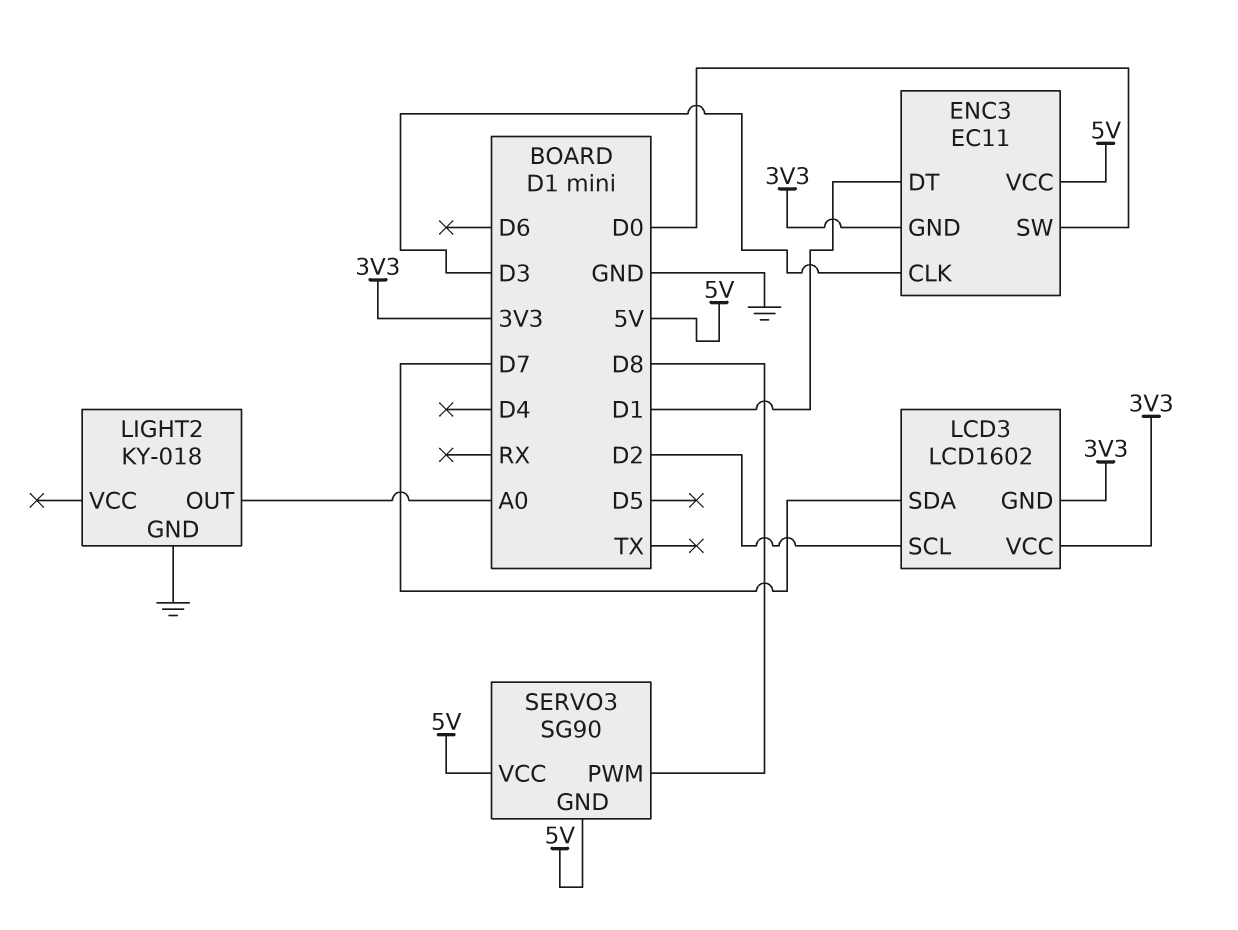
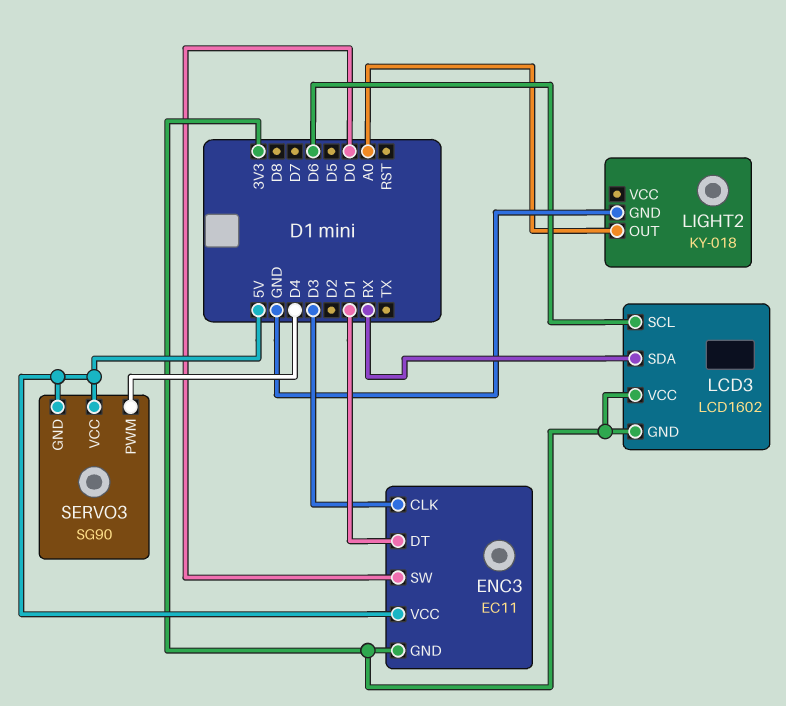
LCD3 pin SCL: D2 -> D6
LCD3 pin SDA: D7 -> RX
SERVO3 pin PWM: D8 -> D4

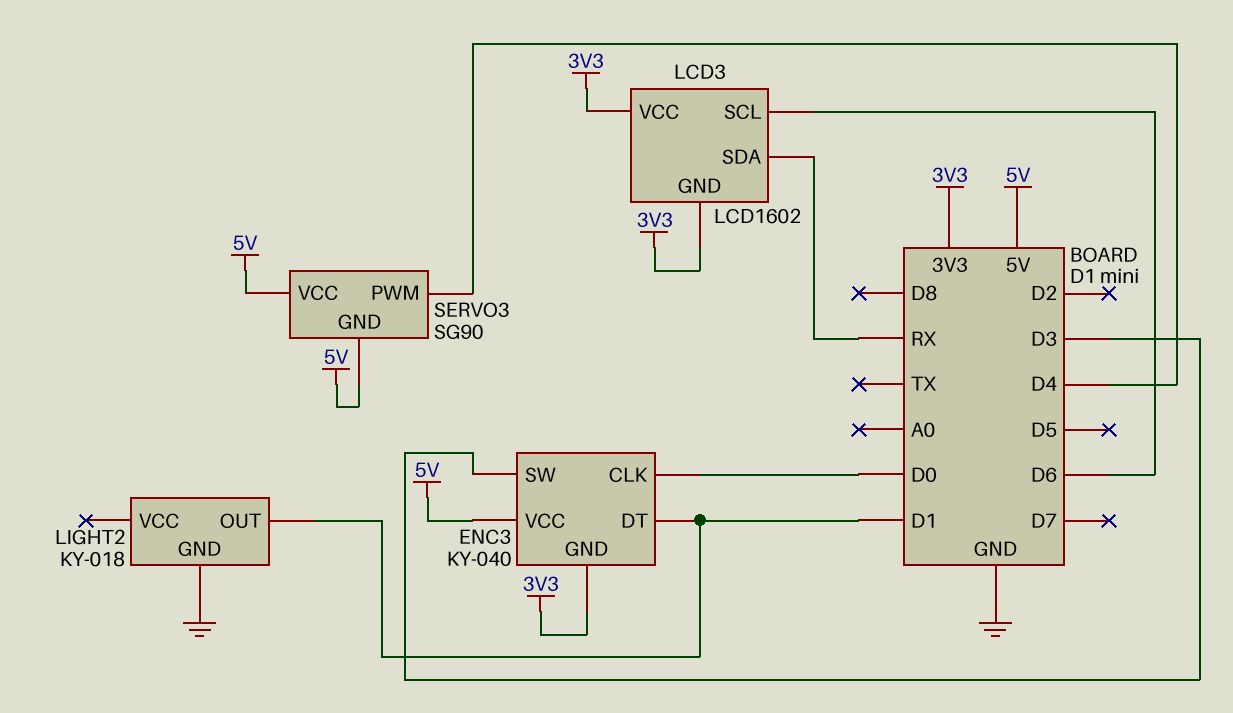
ENC3: EC11 -> KY-040
ENC3 pin CLK: D3 -> D0
ENC3 pin SW: D0 -> D3
LIGHT2 pin OUT: A0 -> D1

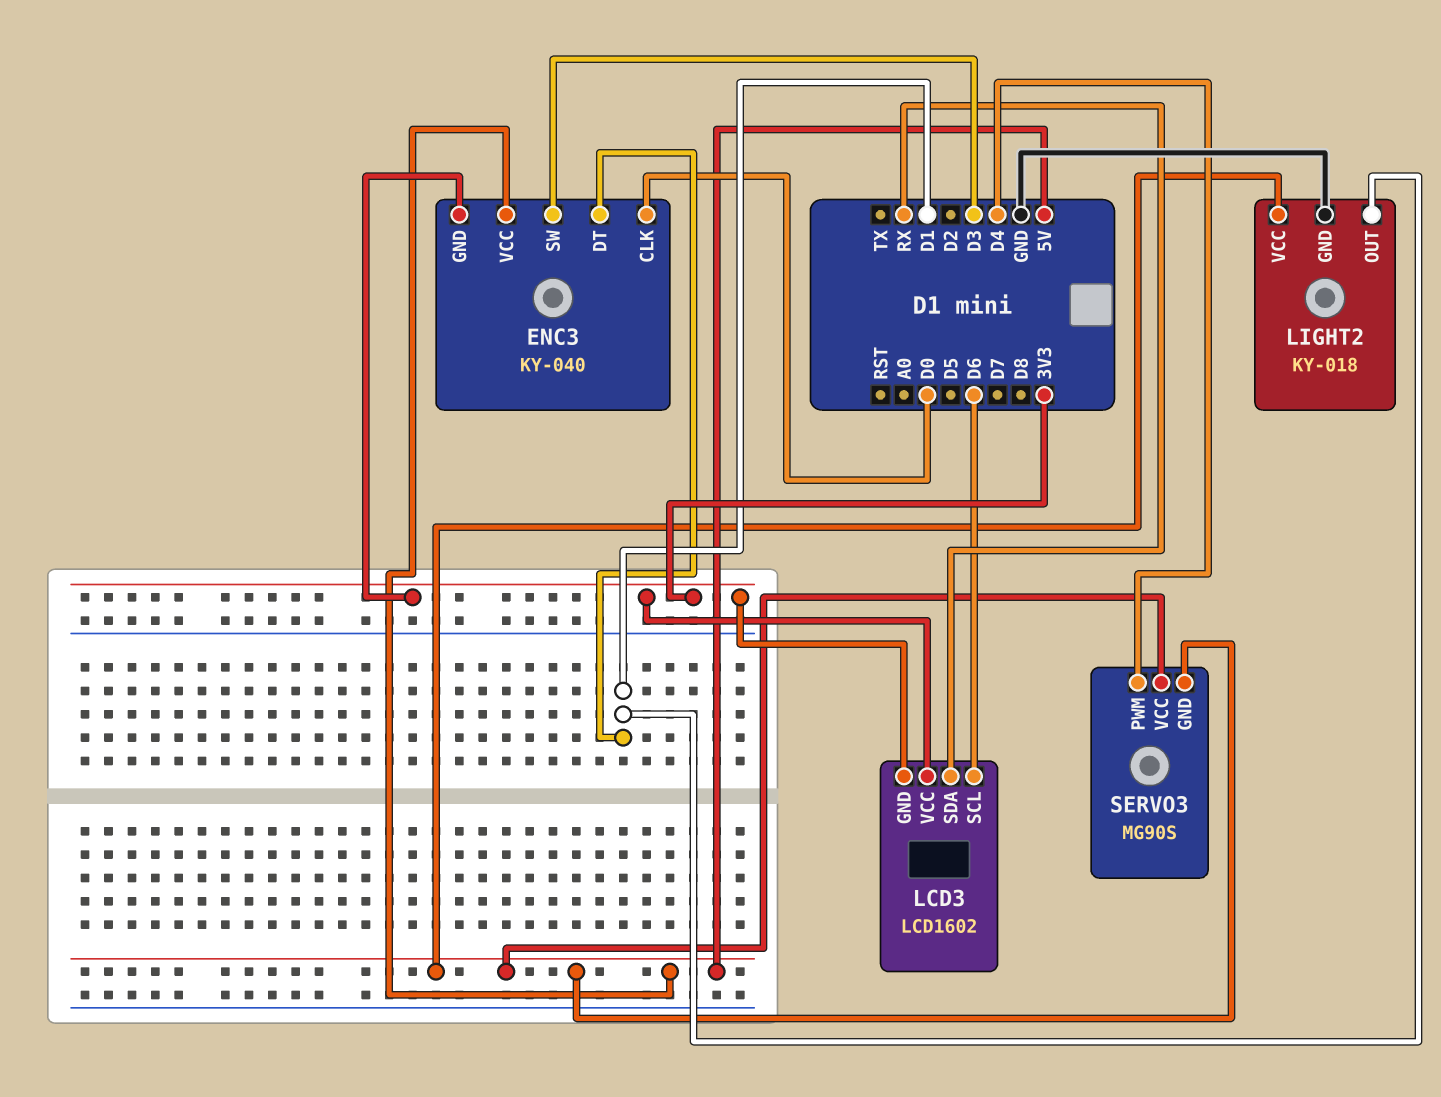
LIGHT2 pin VCC: none -> 5V
SERVO3: SG90 -> MG90S

